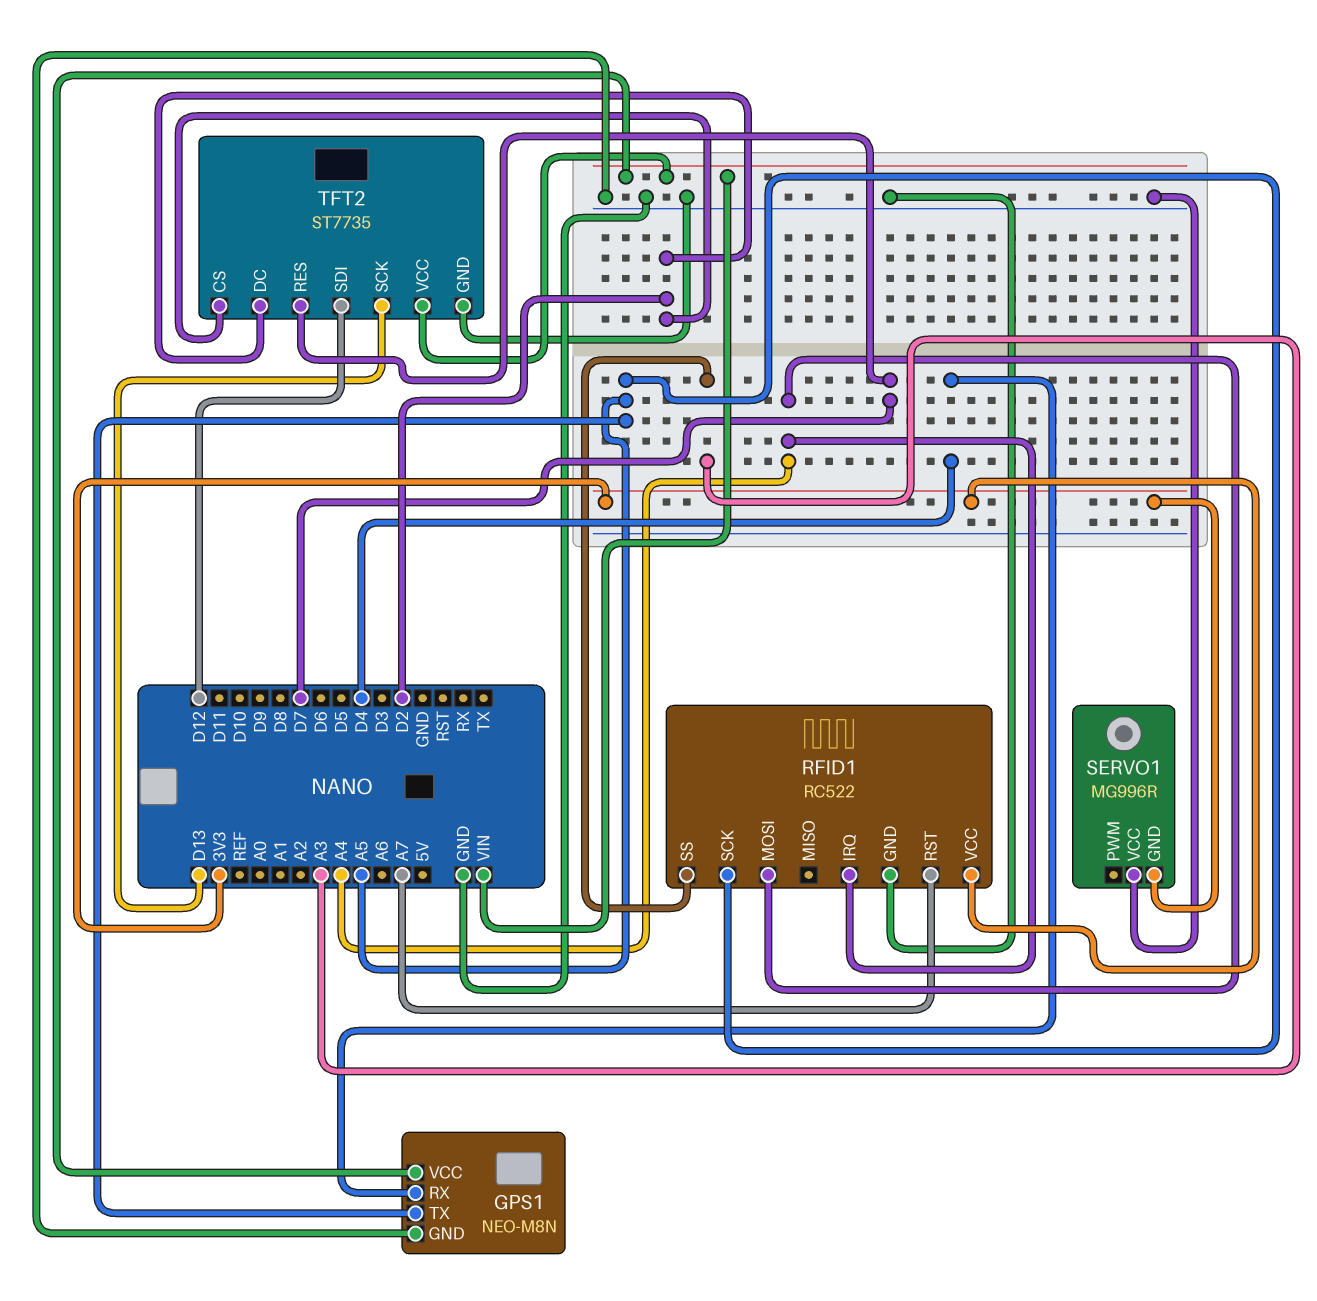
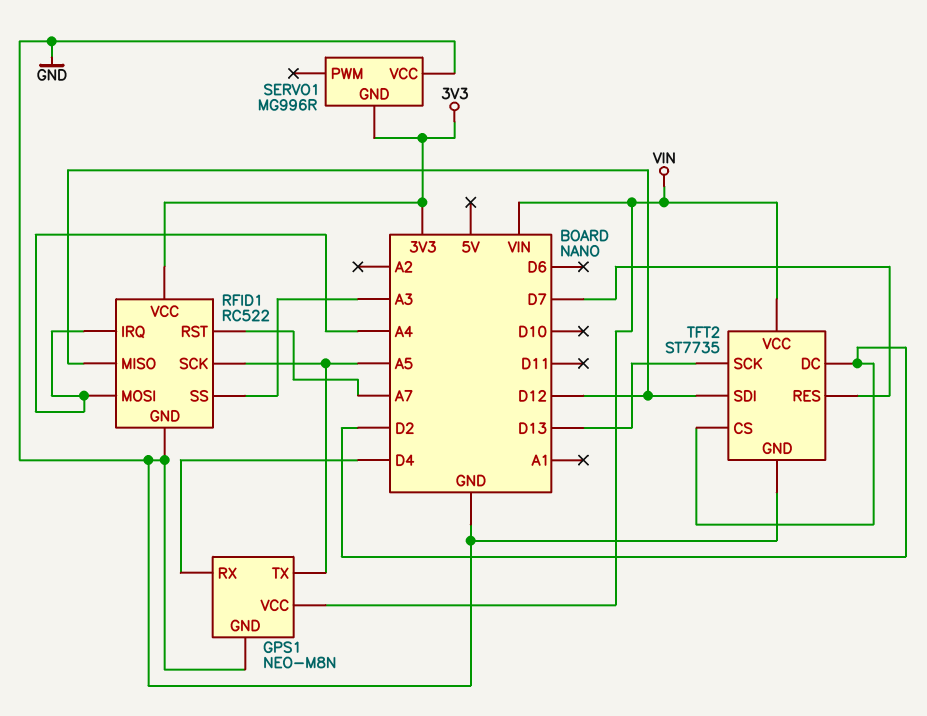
RFID1 pin MISO: none -> D12

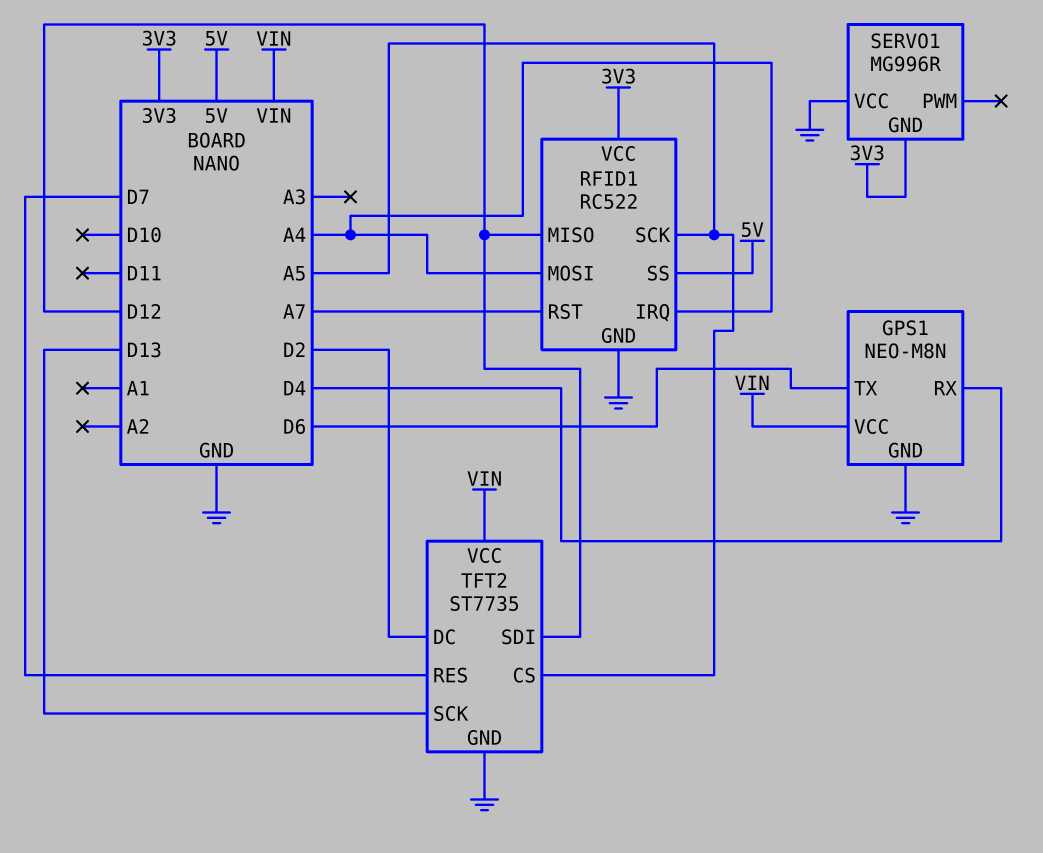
GPS1 pin TX: A5 -> D6
RFID1 pin SS: A3 -> 5V
TFT2 pin CS: D2 -> A5

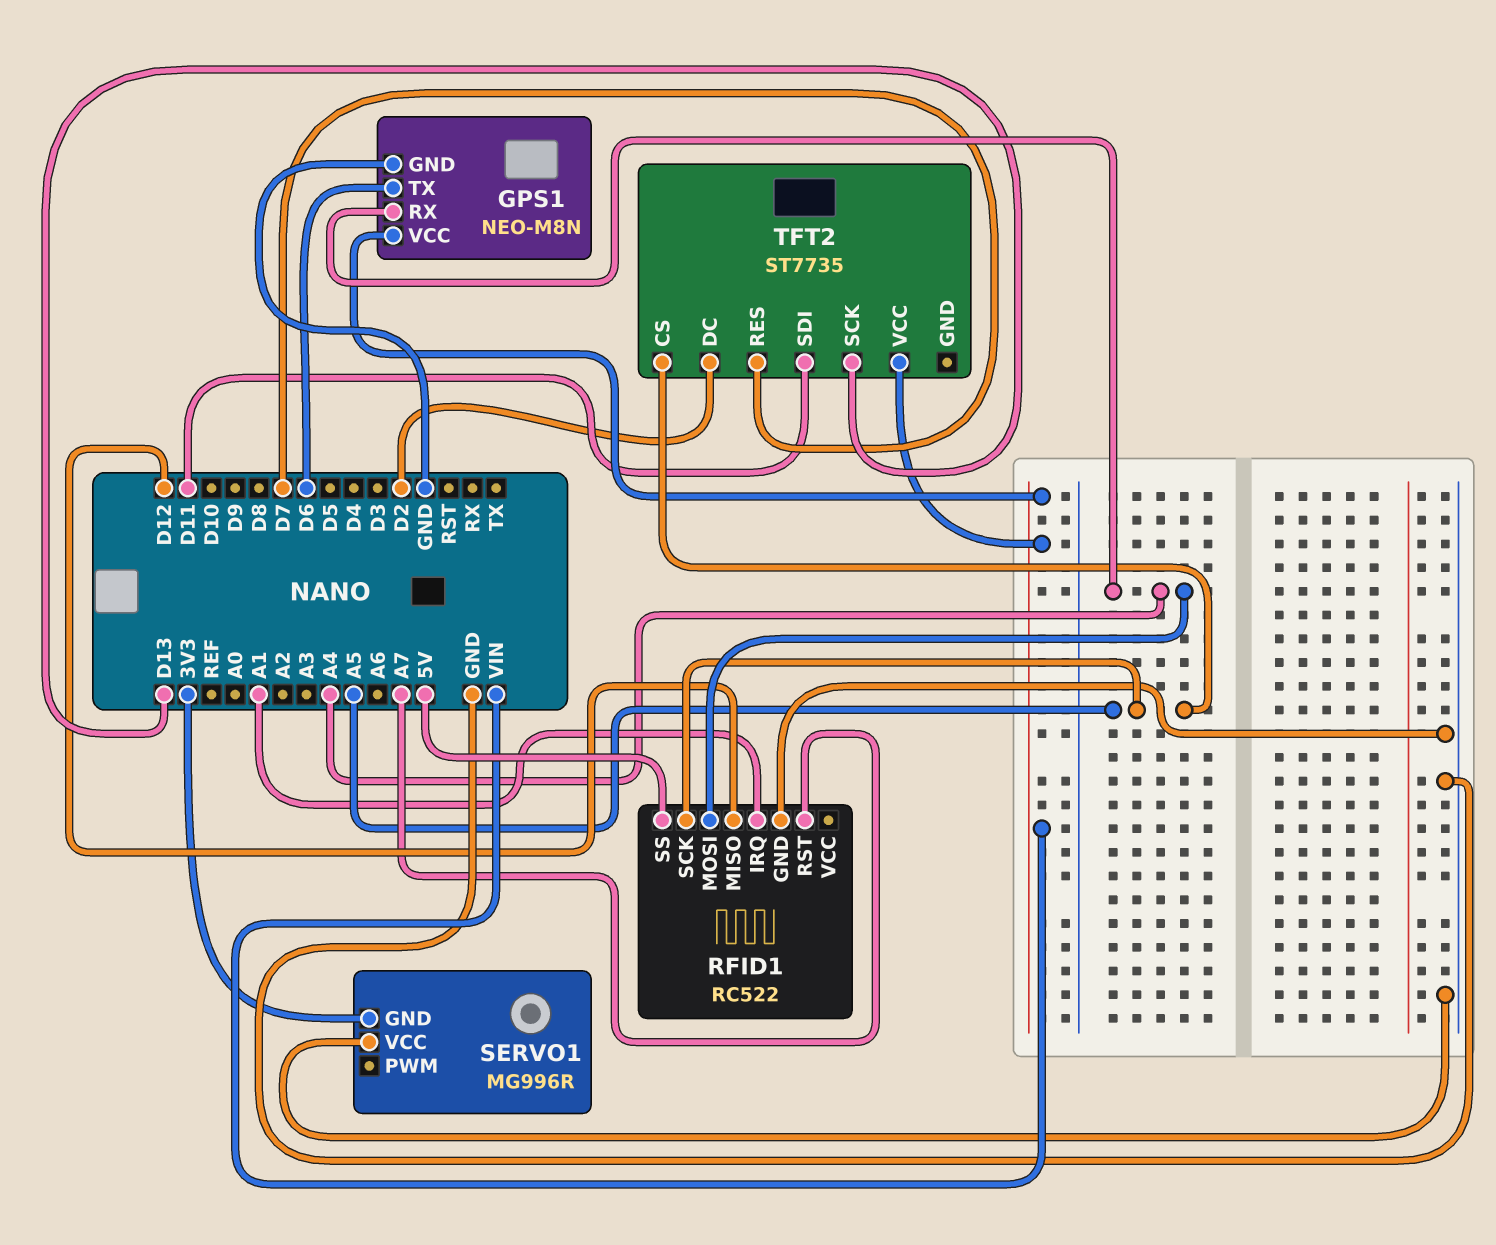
GPS1 pin RX: D4 -> A4
RFID1 pin IRQ: A4 -> A1
RFID1 pin VCC: 3V3 -> none
TFT2 pin GND: GND -> none
TFT2 pin SDI: D12 -> D11

